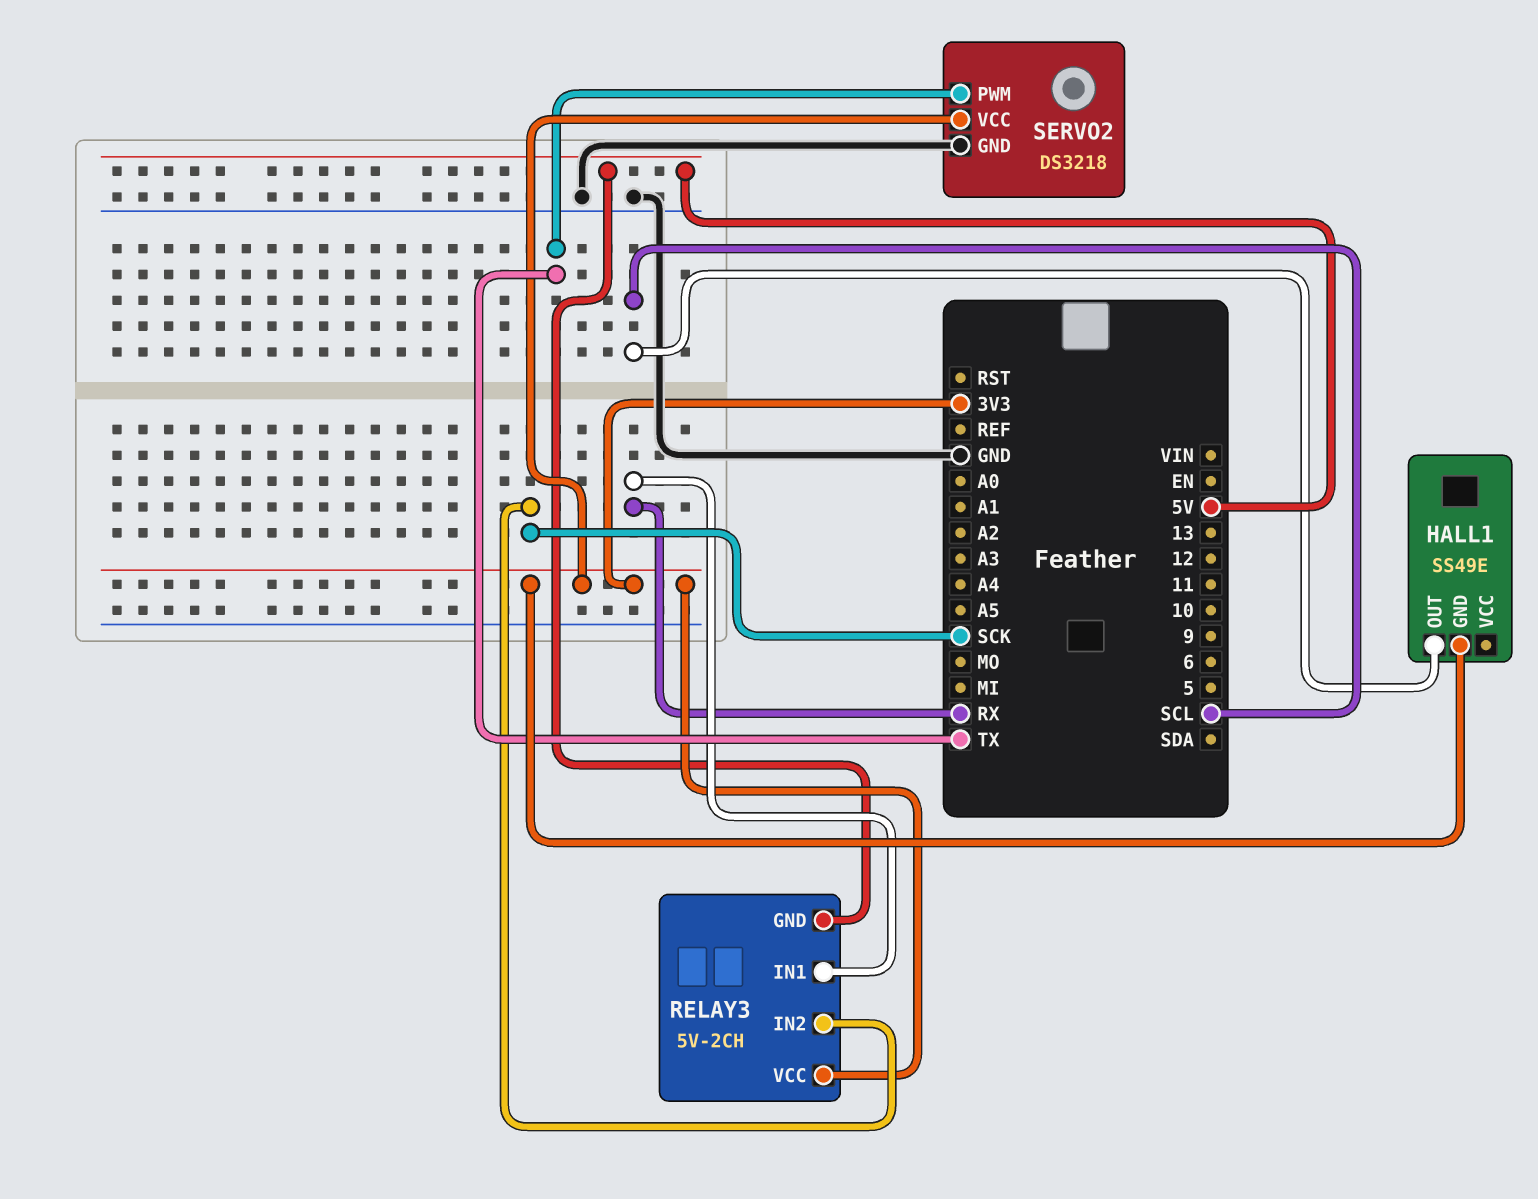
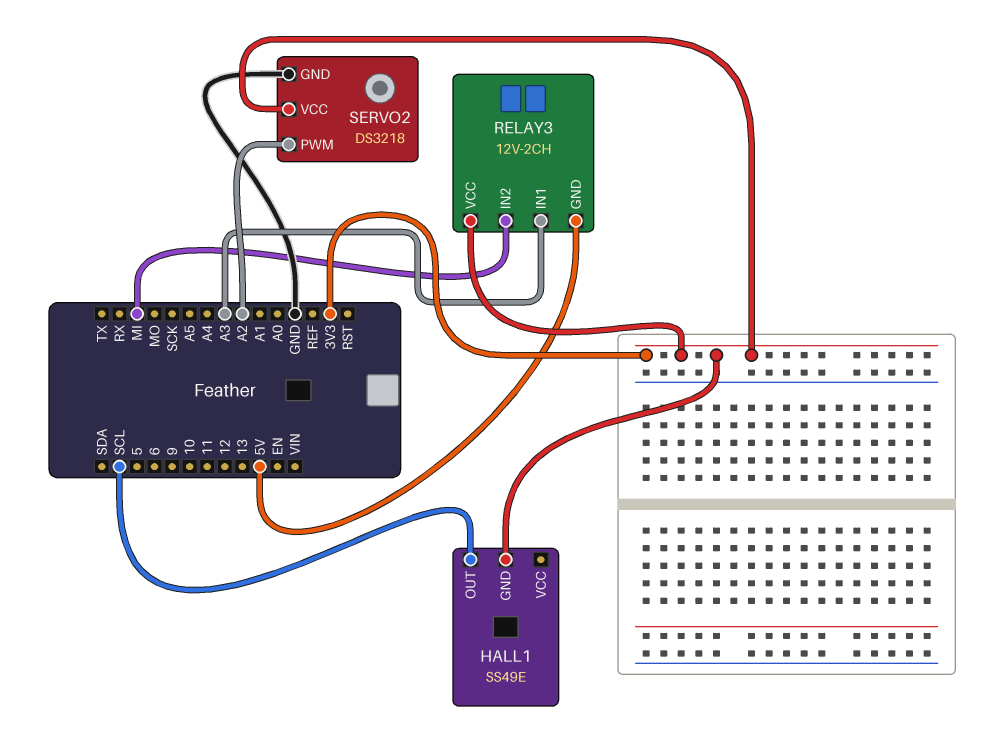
RELAY3: 5V-2CH -> 12V-2CH
RELAY3 pin IN1: RX -> A3
RELAY3 pin IN2: SCK -> MI
SERVO2 pin PWM: TX -> A2

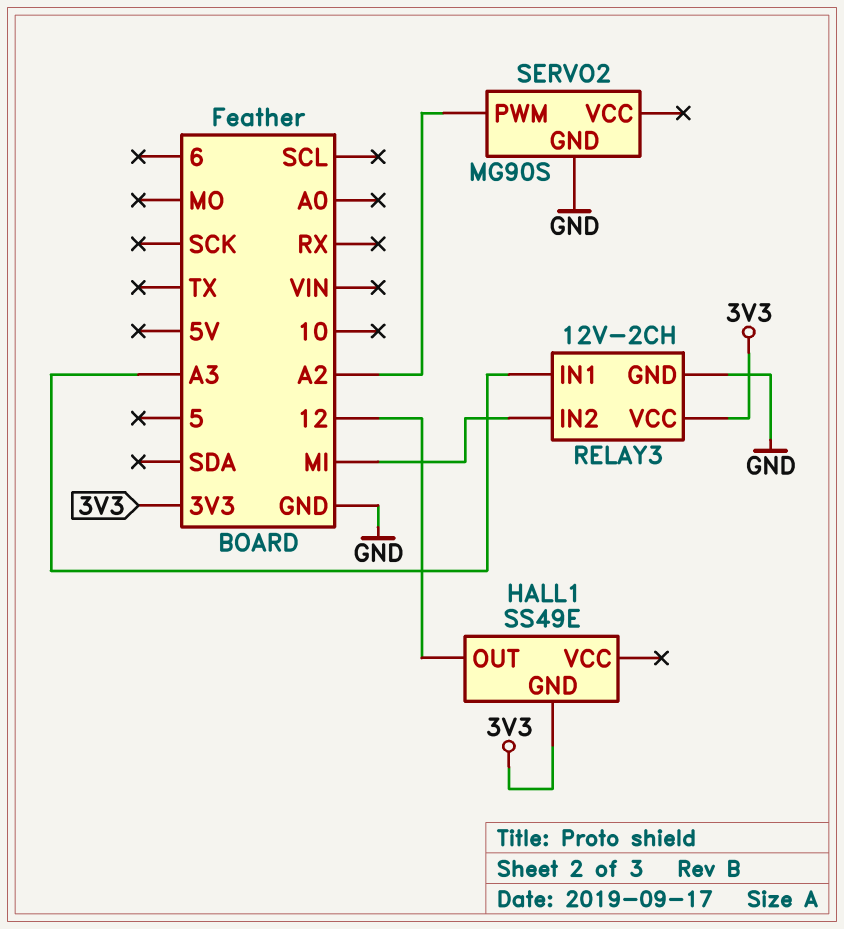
HALL1 pin OUT: SCL -> 12
RELAY3 pin GND: 5V -> GND
SERVO2: DS3218 -> MG90S
SERVO2 pin VCC: 3V3 -> none

